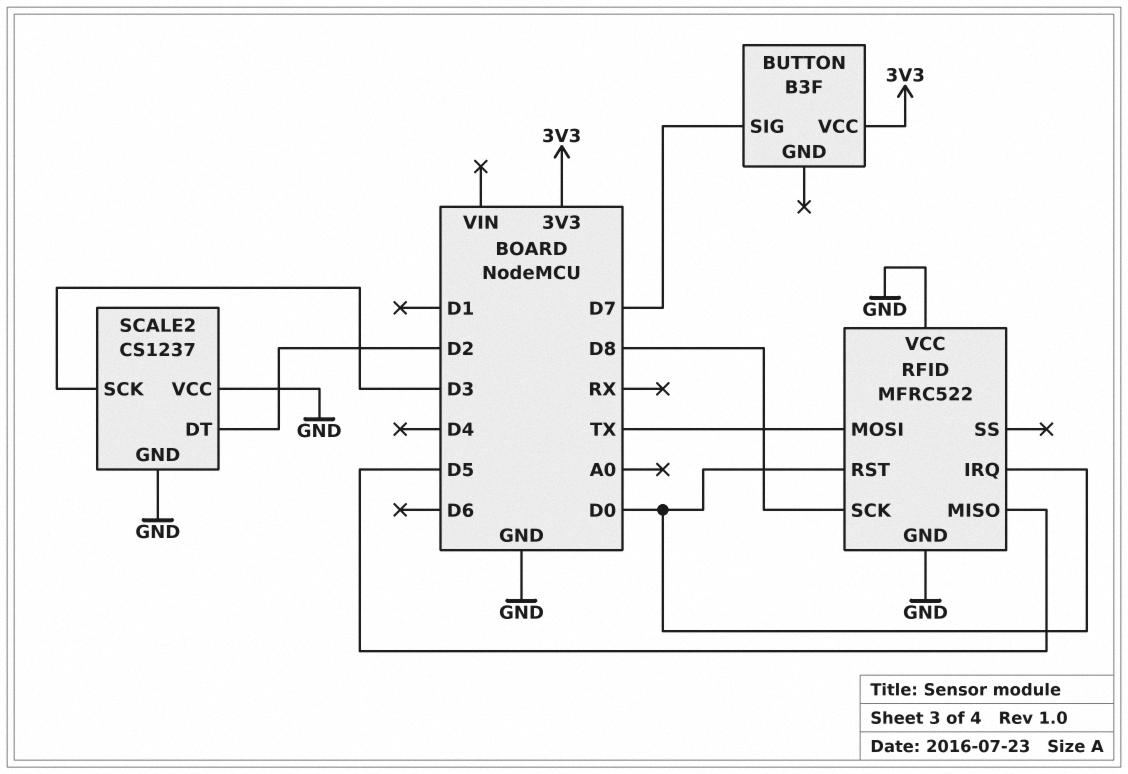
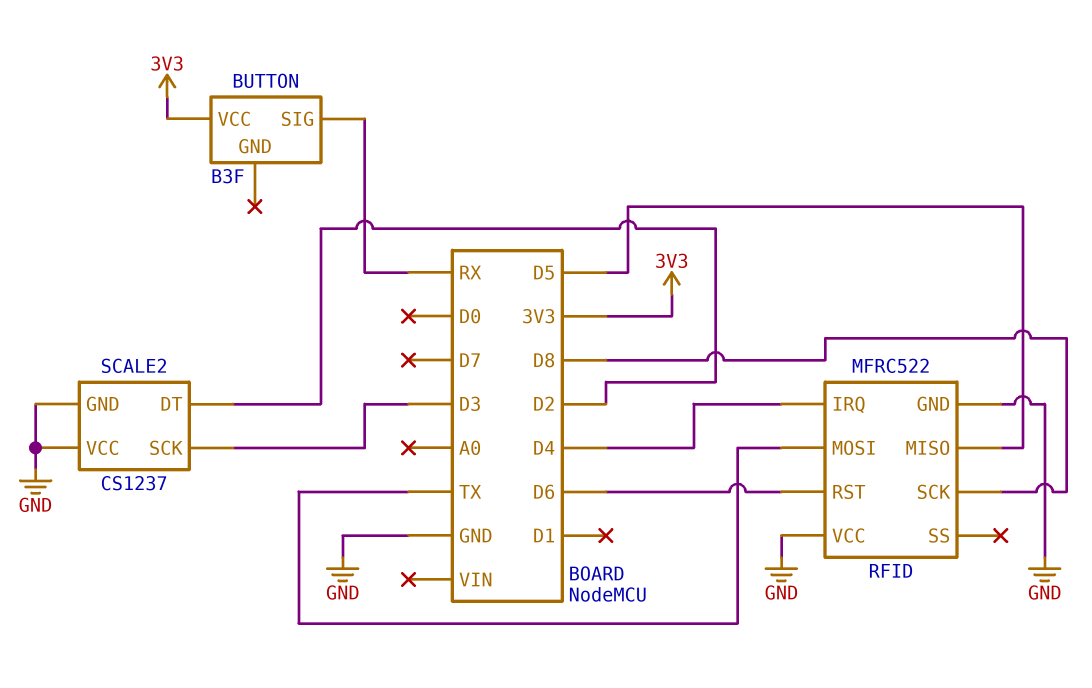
BUTTON pin SIG: D7 -> RX
RFID pin IRQ: D0 -> D4
RFID pin RST: D0 -> D6

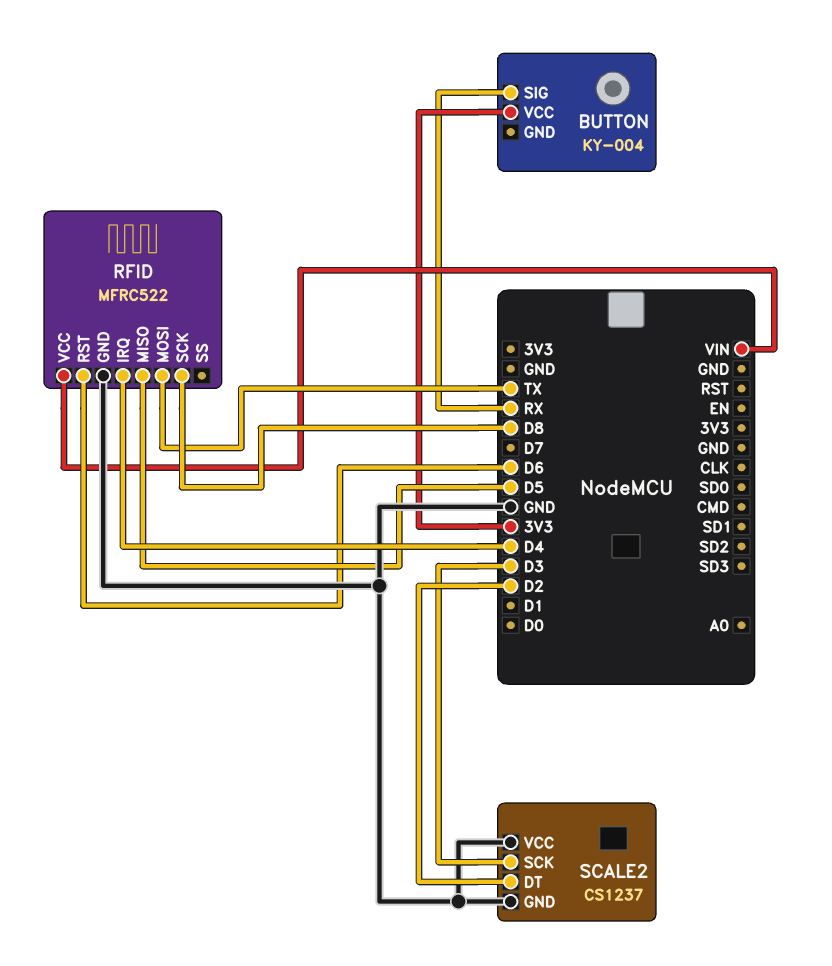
BUTTON: B3F -> KY-004
RFID pin VCC: GND -> VIN

